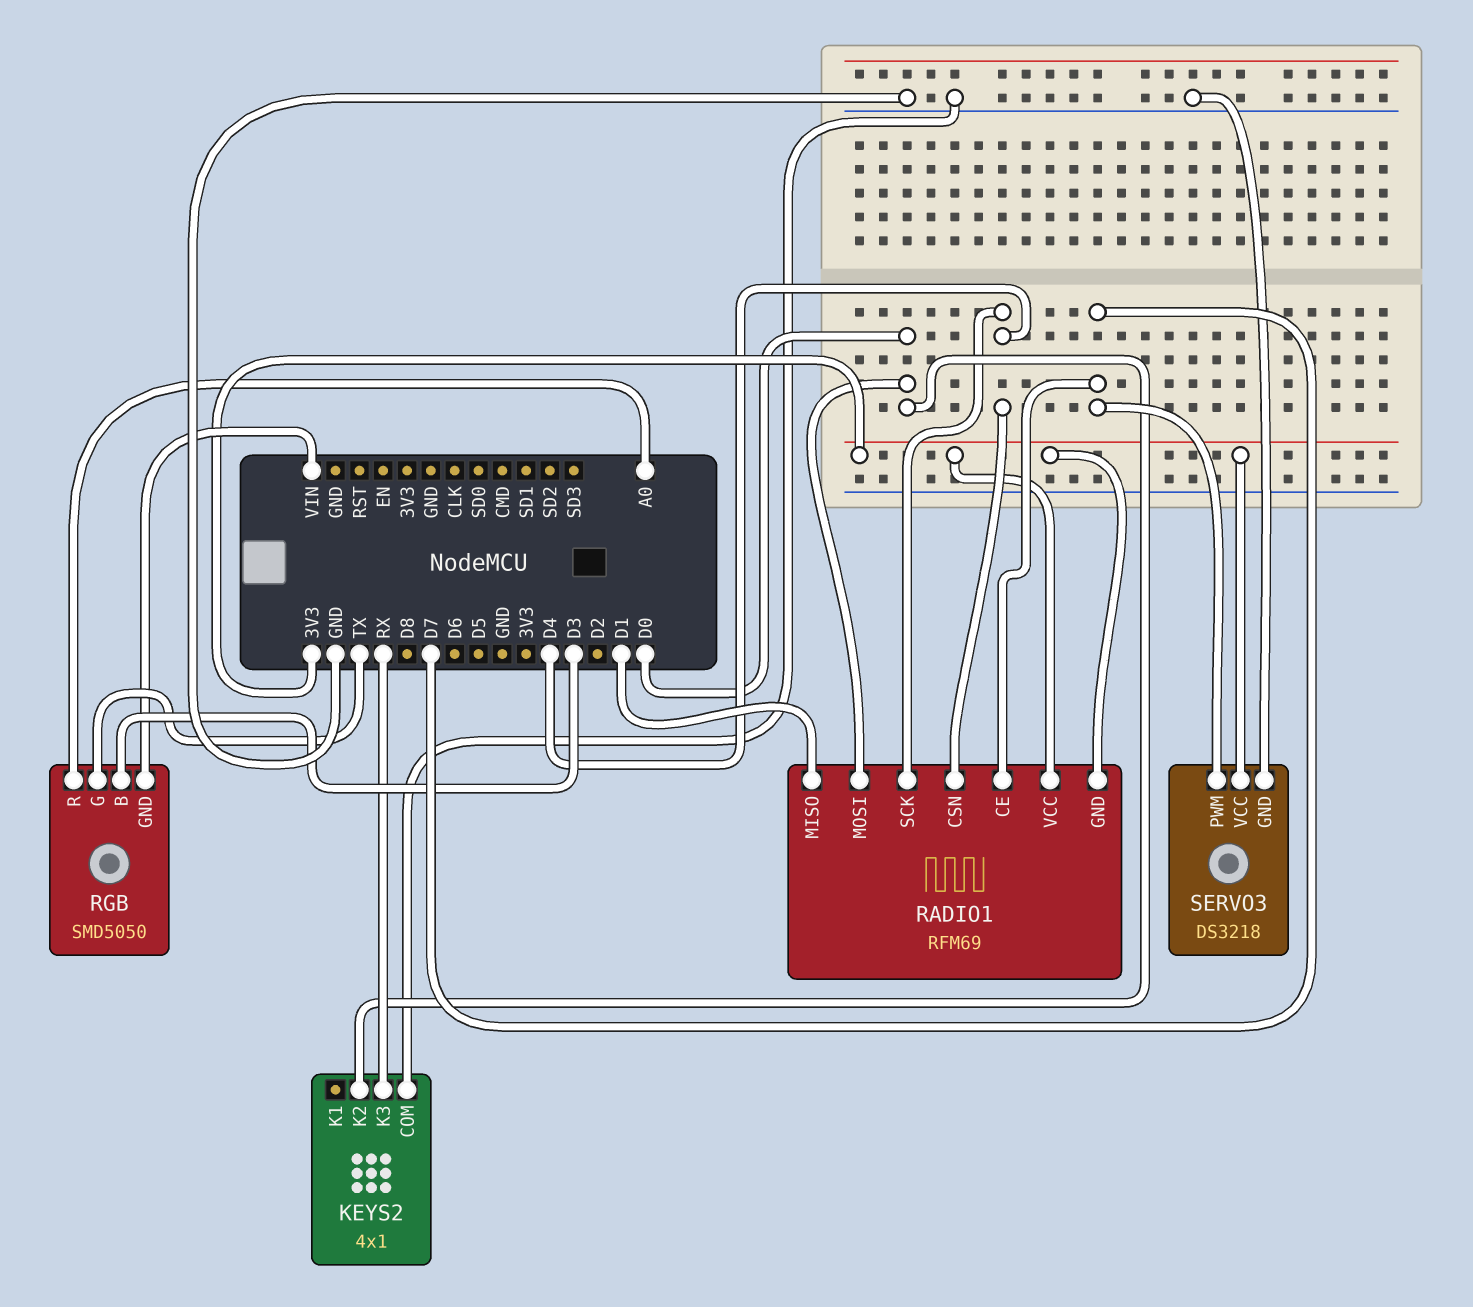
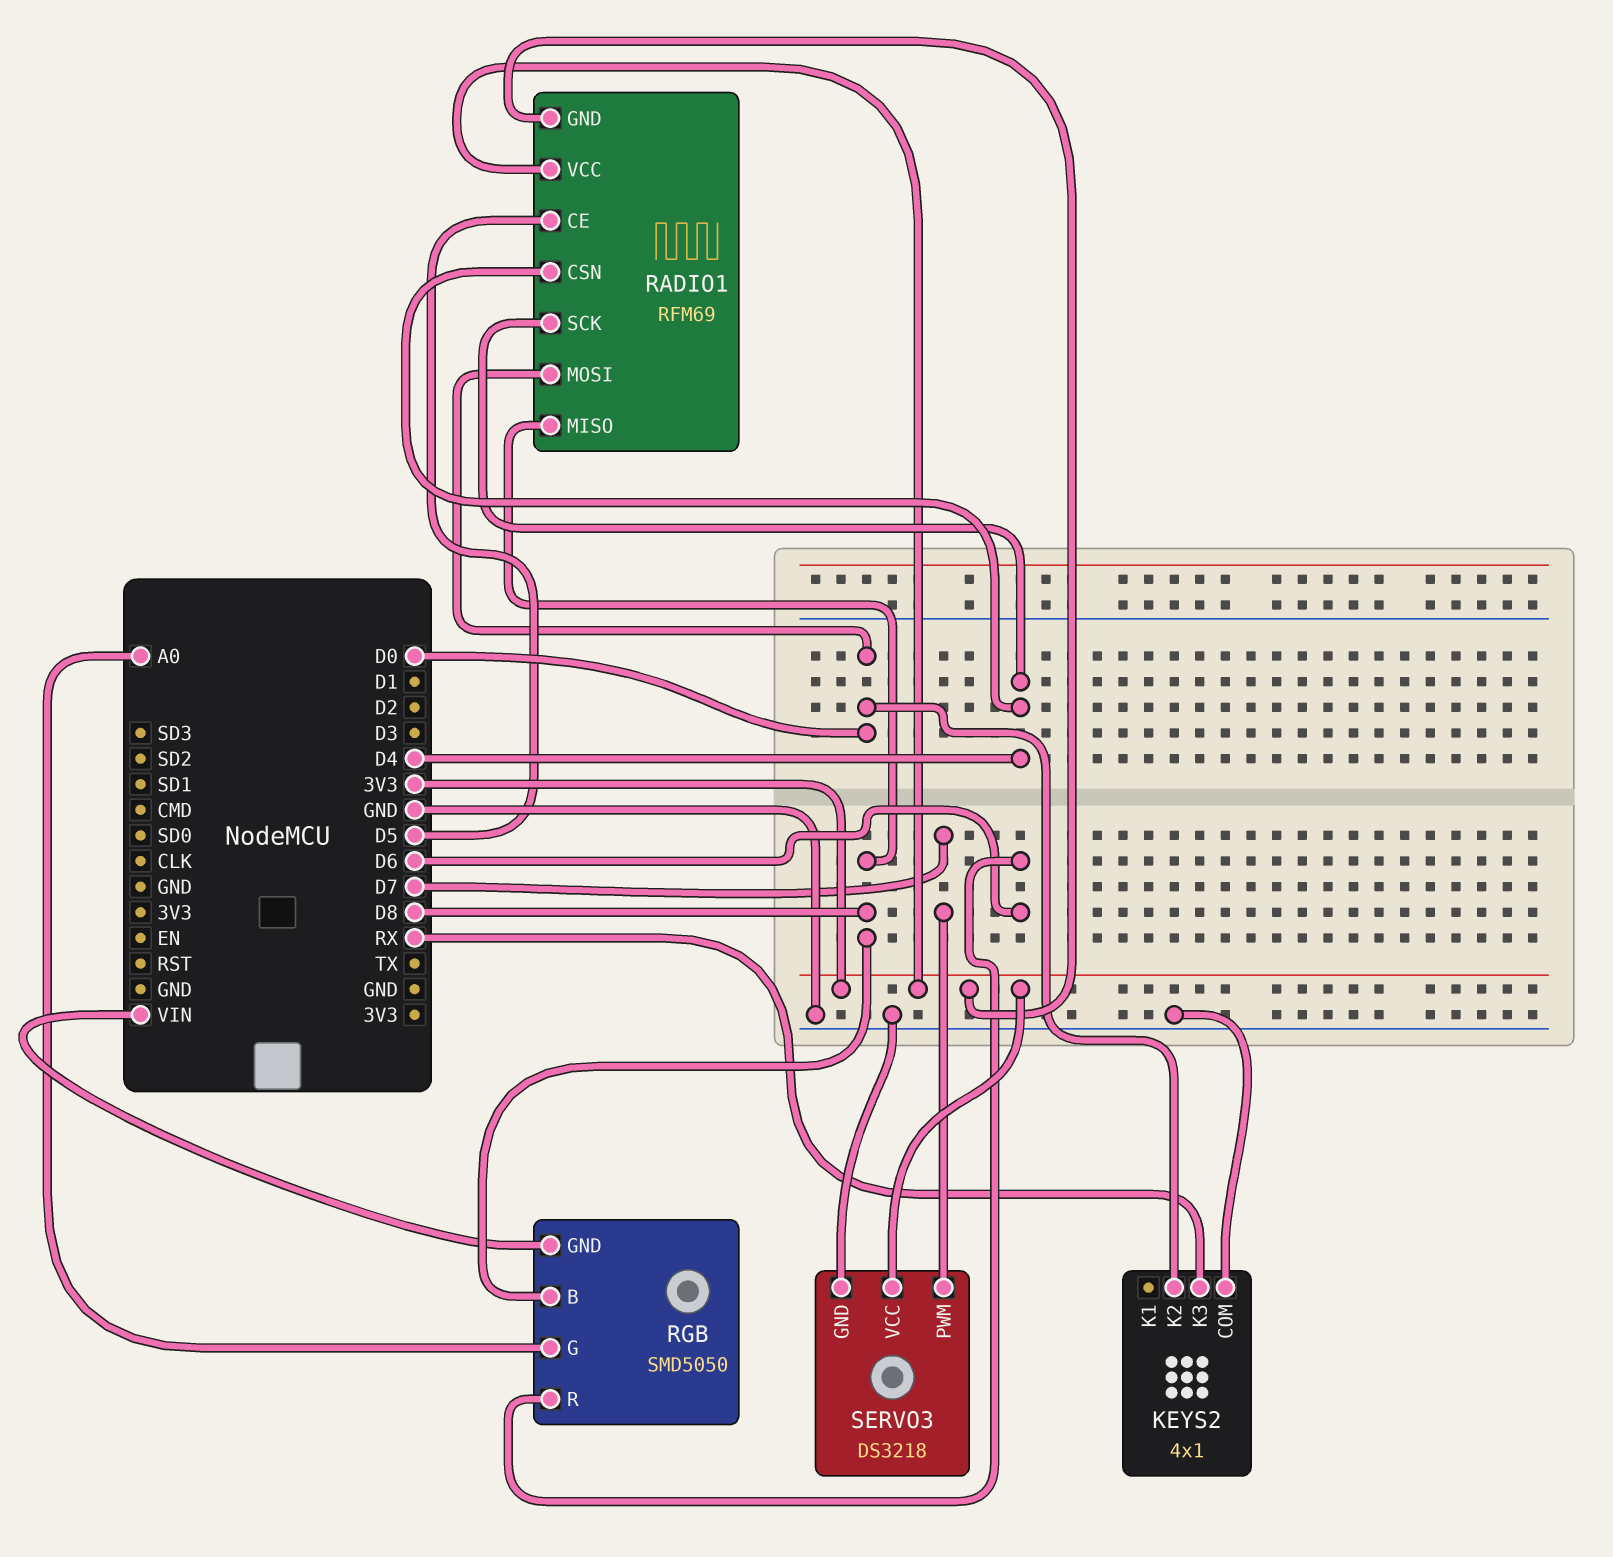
RADIO1 pin CE: D7 -> D5
RADIO1 pin MISO: D1 -> D8
RGB pin B: D3 -> D8
RGB pin G: TX -> A0
RGB pin R: A0 -> D6

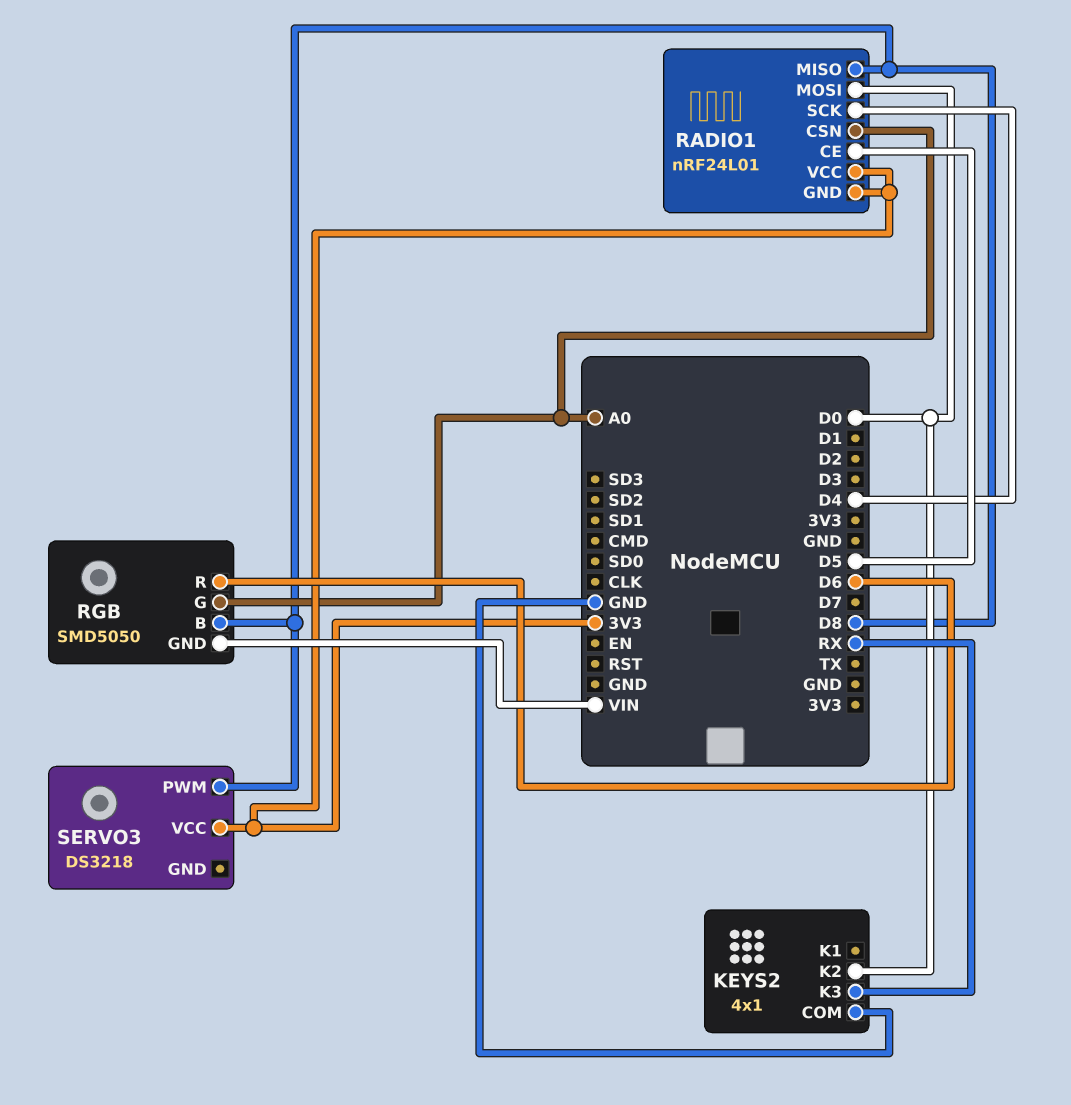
RADIO1: RFM69 -> nRF24L01
RADIO1 pin CSN: D4 -> A0
SERVO3 pin GND: GND -> none
SERVO3 pin PWM: D7 -> D8

